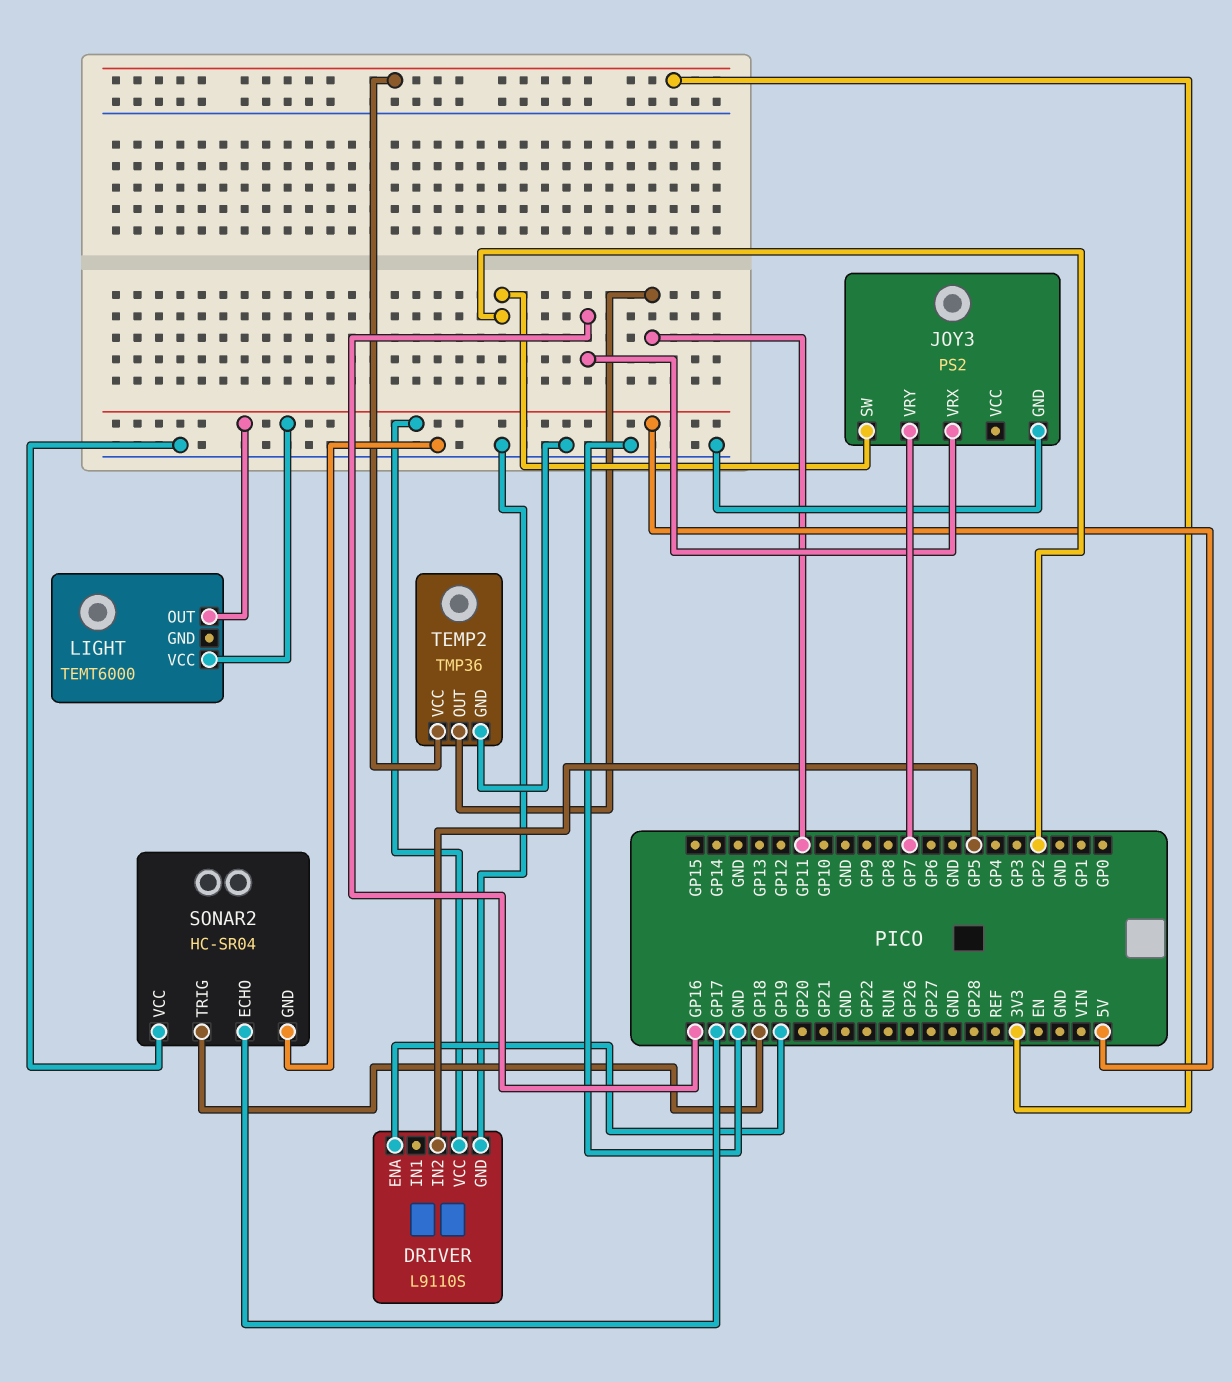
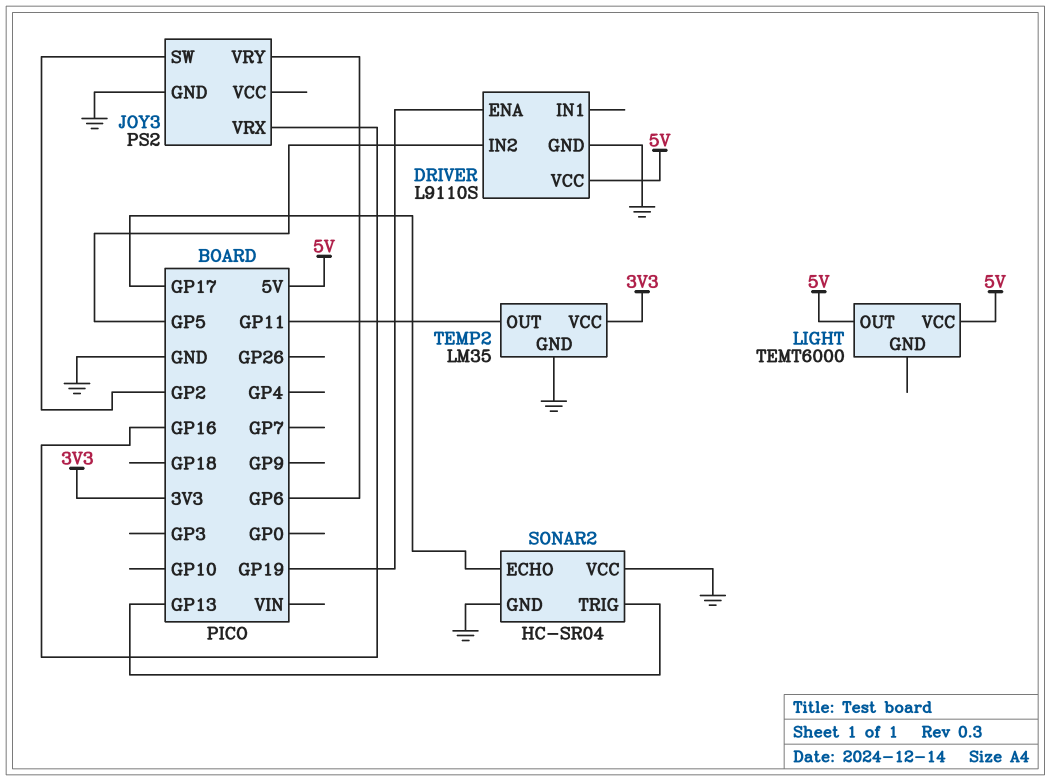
JOY3 pin VRY: GP7 -> GP6
SONAR2 pin TRIG: GP18 -> GP13
TEMP2: TMP36 -> LM35

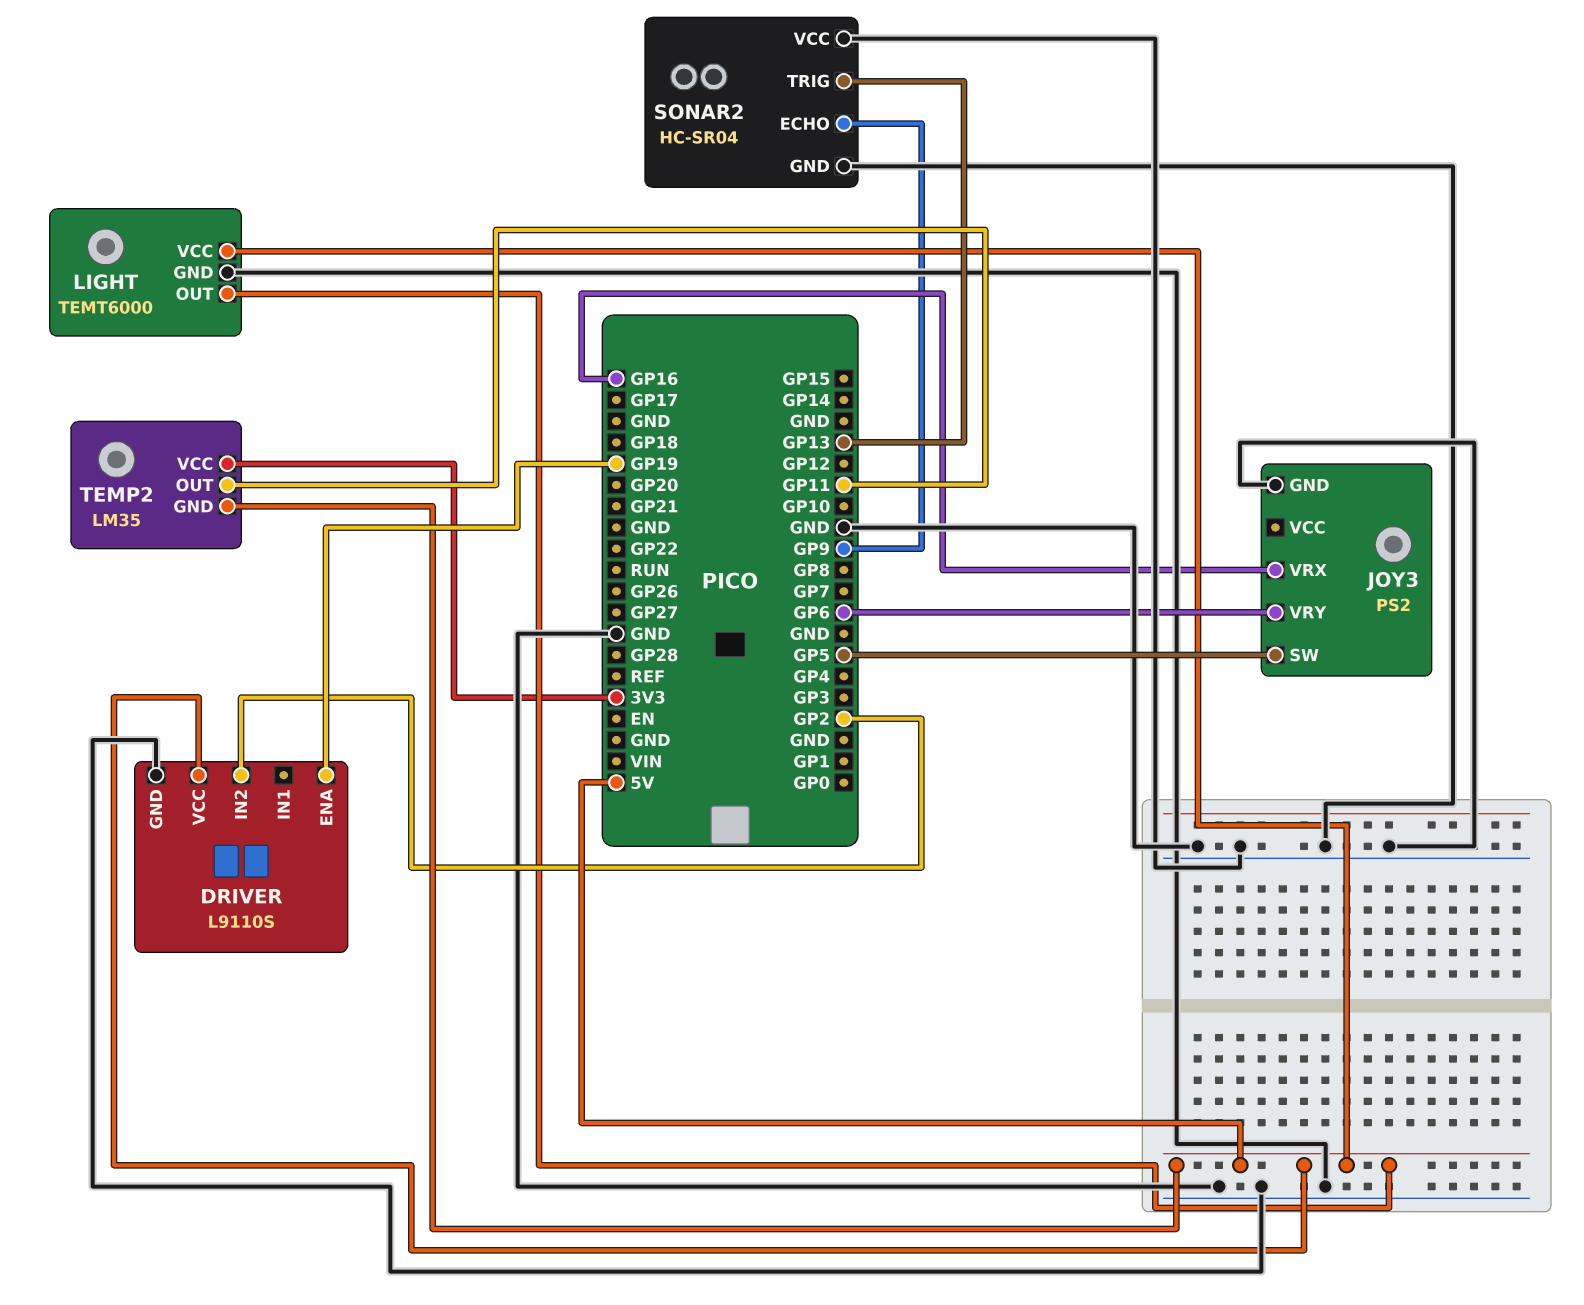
DRIVER pin IN2: GP5 -> GP2
JOY3 pin SW: GP2 -> GP5
LIGHT pin GND: none -> GND
SONAR2 pin ECHO: GP17 -> GP9
TEMP2 pin GND: GND -> 5V

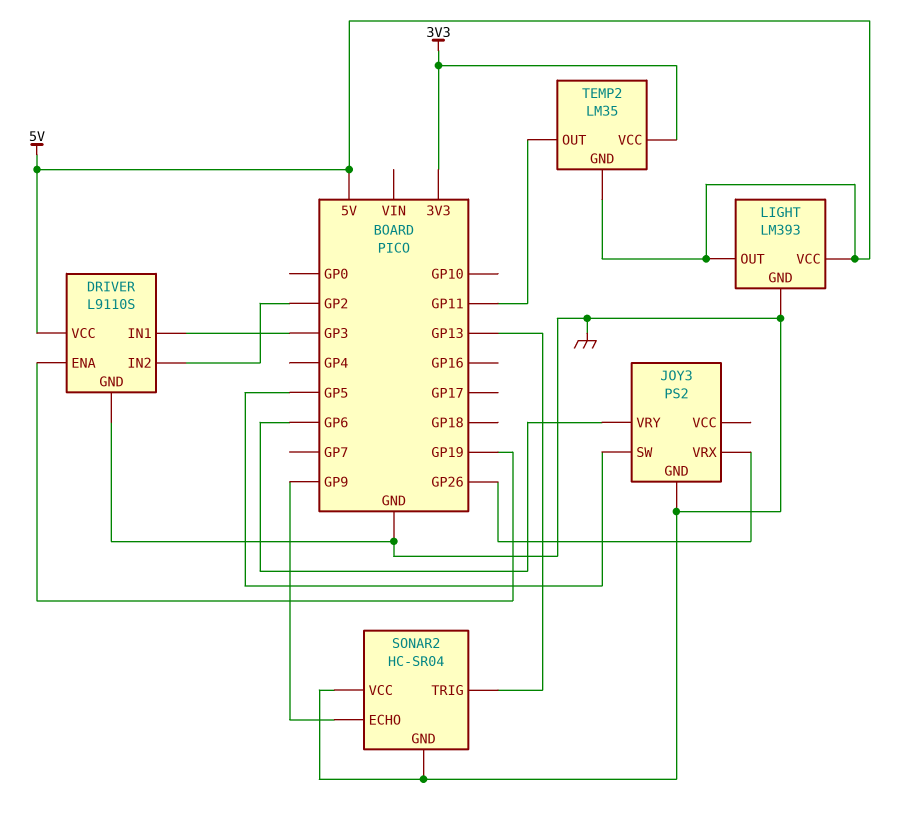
DRIVER pin IN1: none -> GP3
JOY3 pin VRX: GP16 -> GP26
LIGHT: TEMT6000 -> LM393

